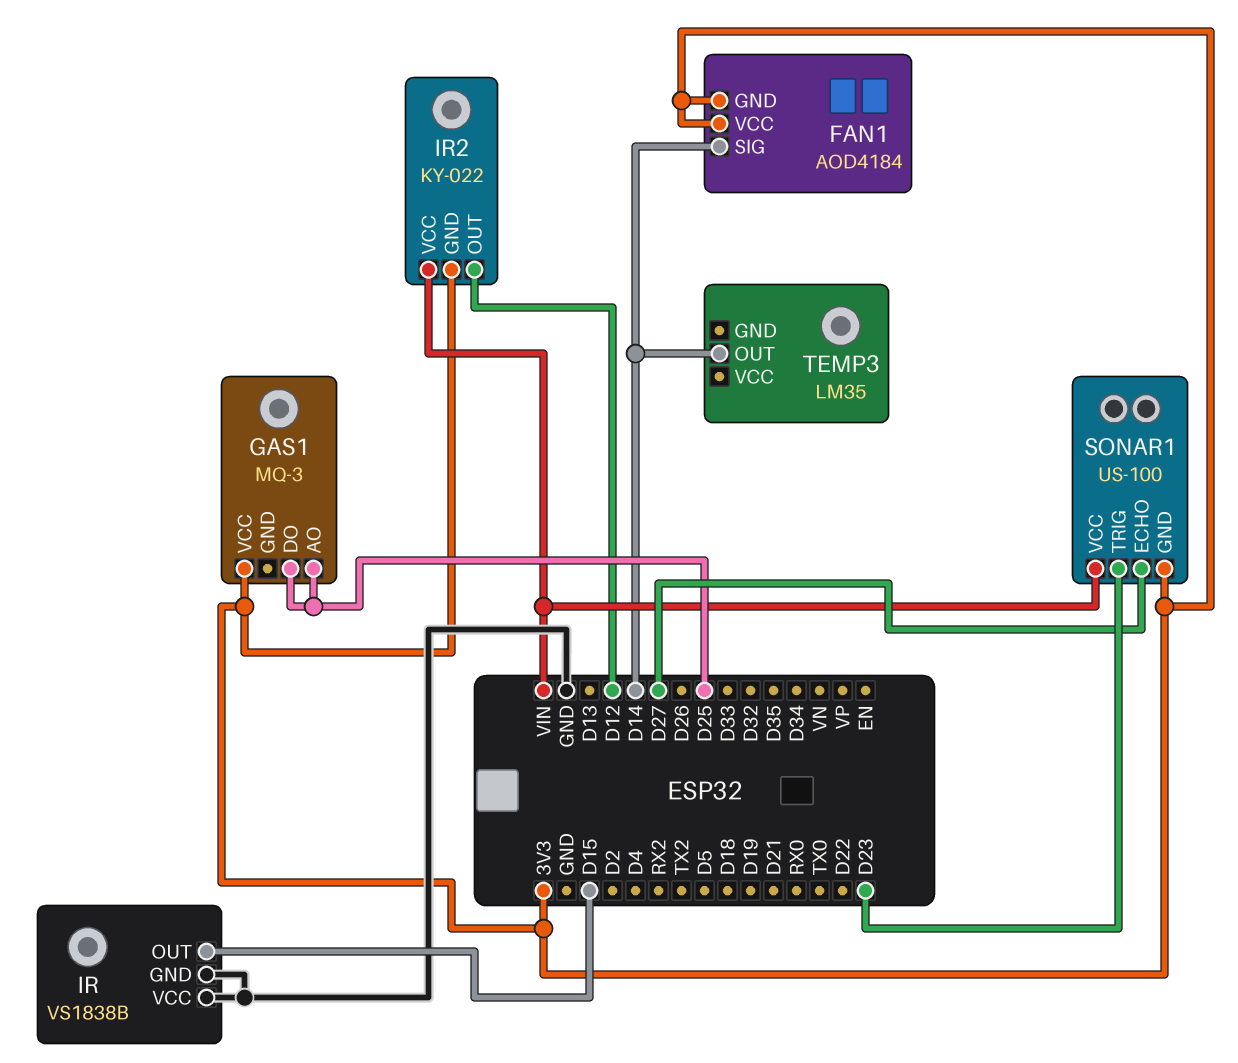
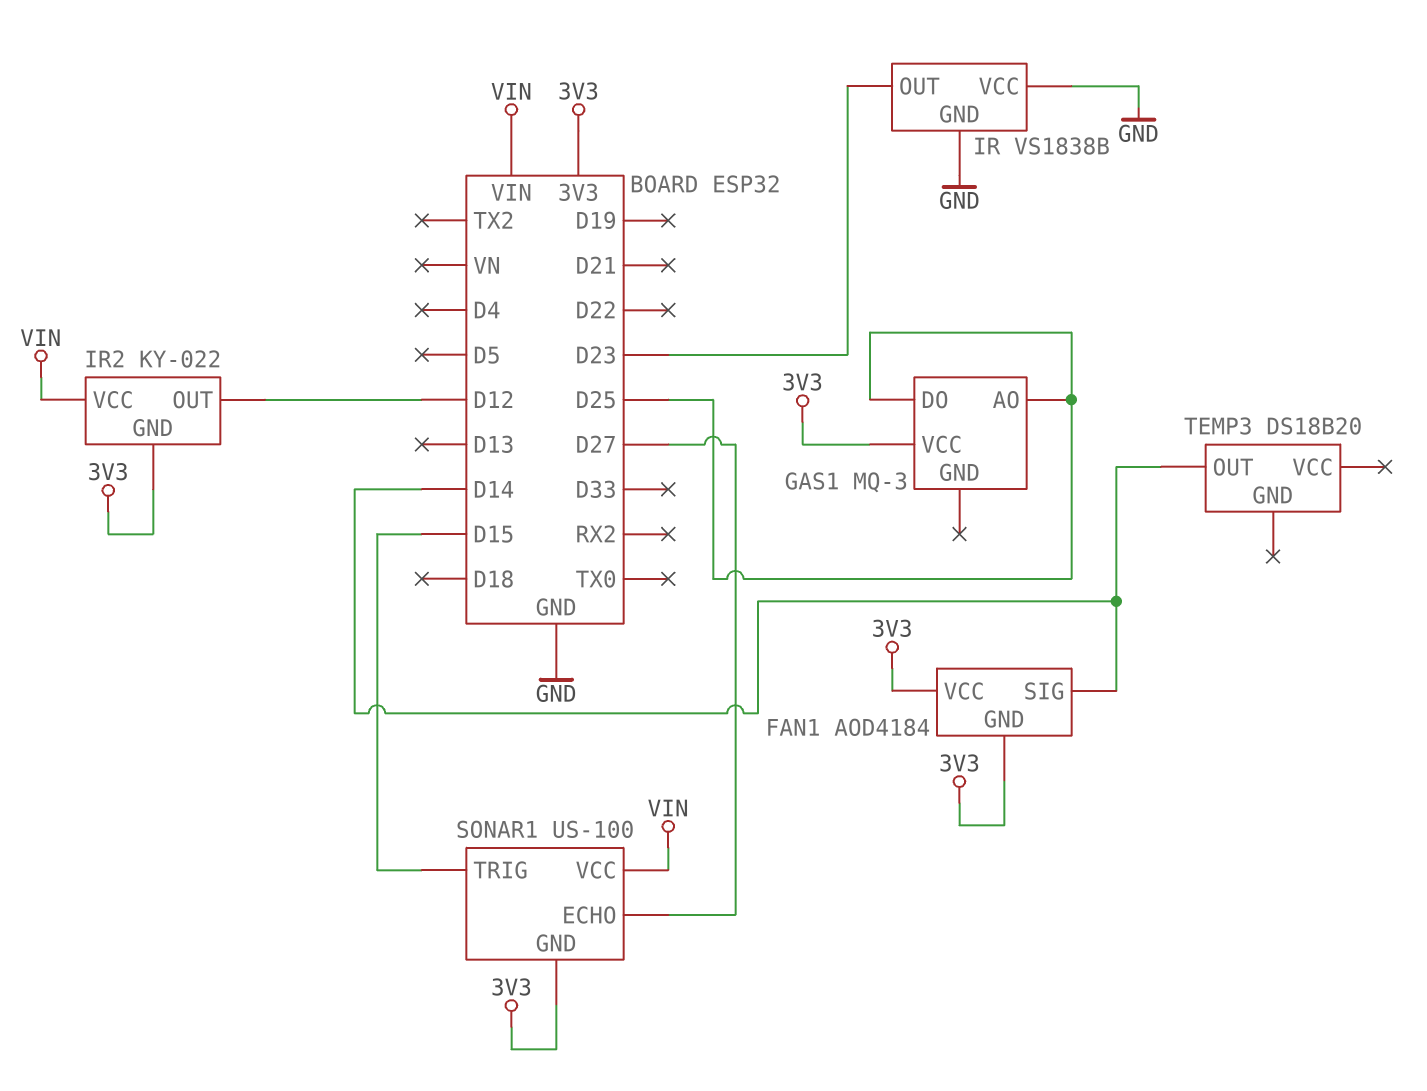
IR pin OUT: D15 -> D23
SONAR1 pin TRIG: D23 -> D15
TEMP3: LM35 -> DS18B20

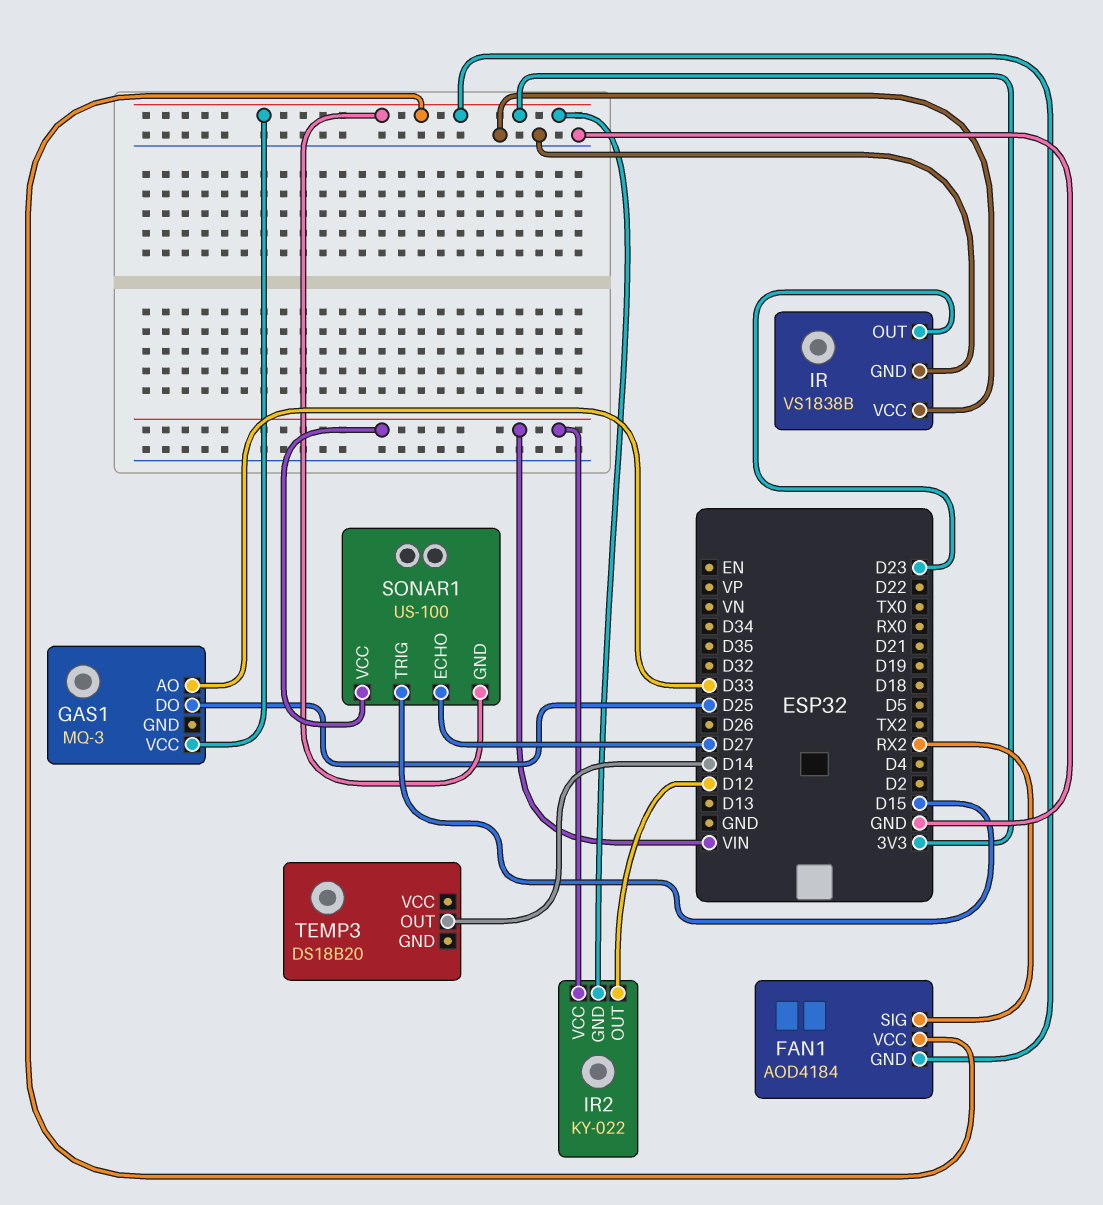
FAN1 pin SIG: D14 -> RX2
GAS1 pin AO: D25 -> D33

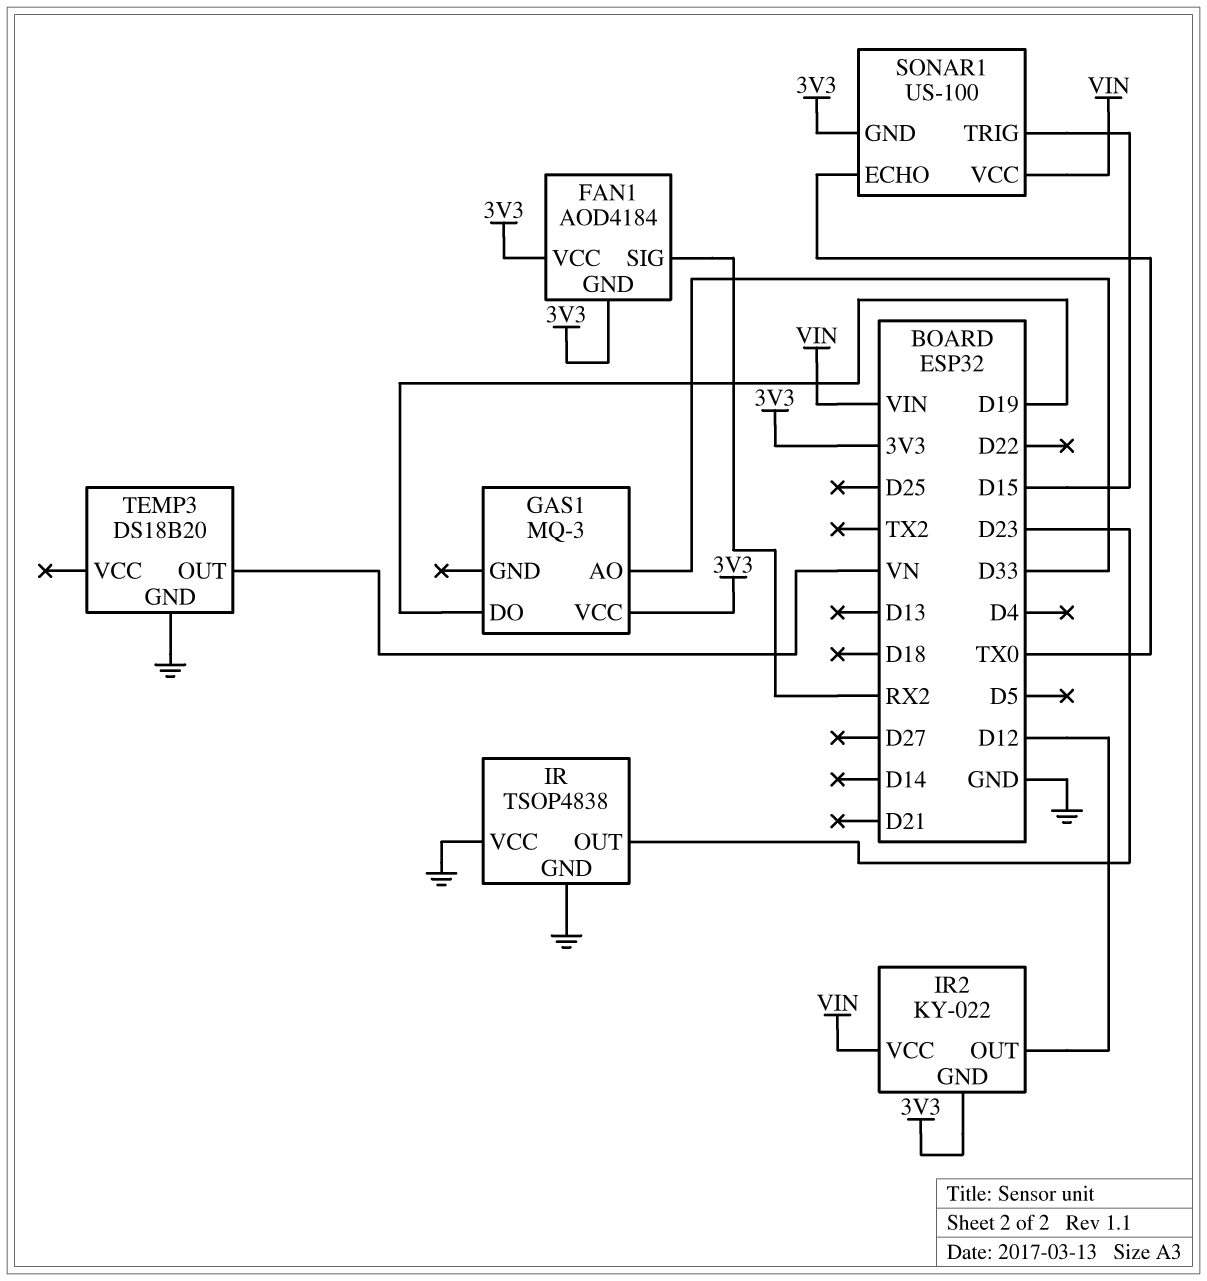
GAS1 pin DO: D25 -> D19
IR: VS1838B -> TSOP4838
SONAR1 pin ECHO: D27 -> TX0
TEMP3 pin GND: none -> GND
TEMP3 pin OUT: D14 -> VN

